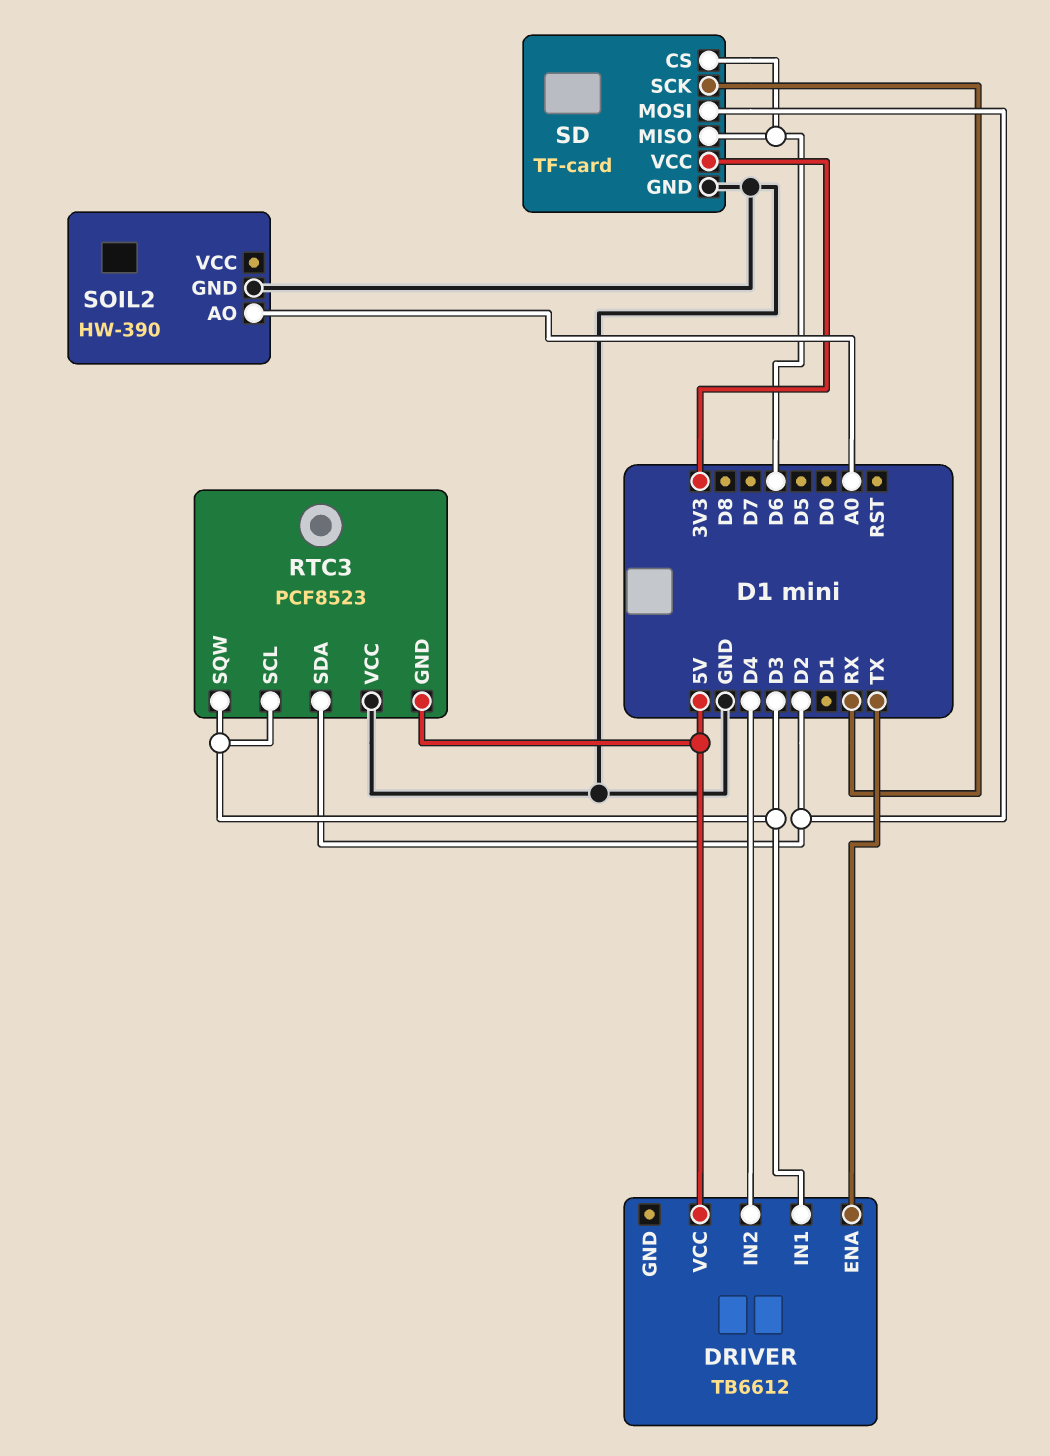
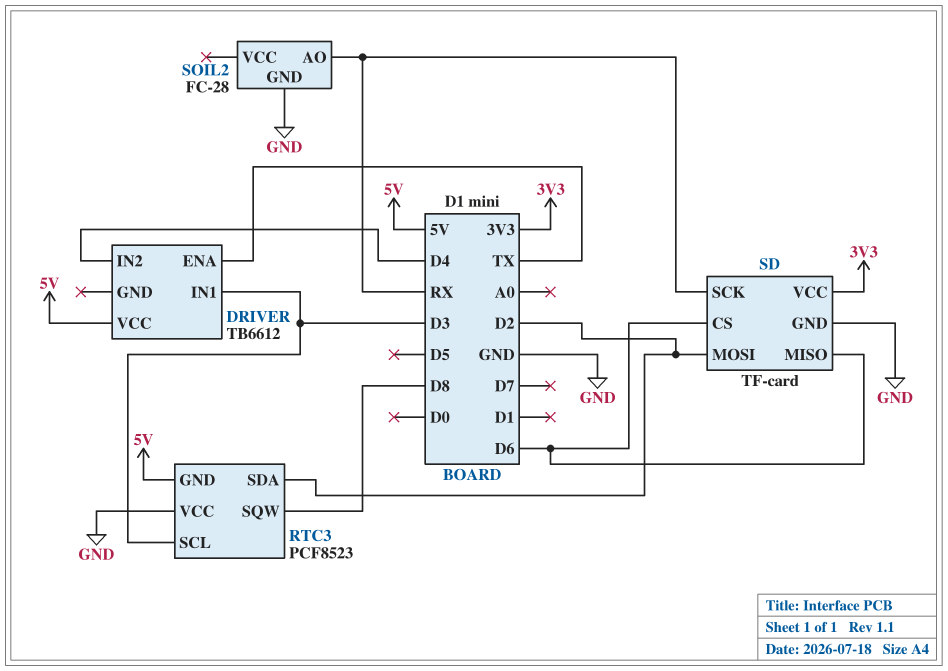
RTC3 pin SQW: D3 -> D8
SOIL2: HW-390 -> FC-28
SOIL2 pin AO: A0 -> RX

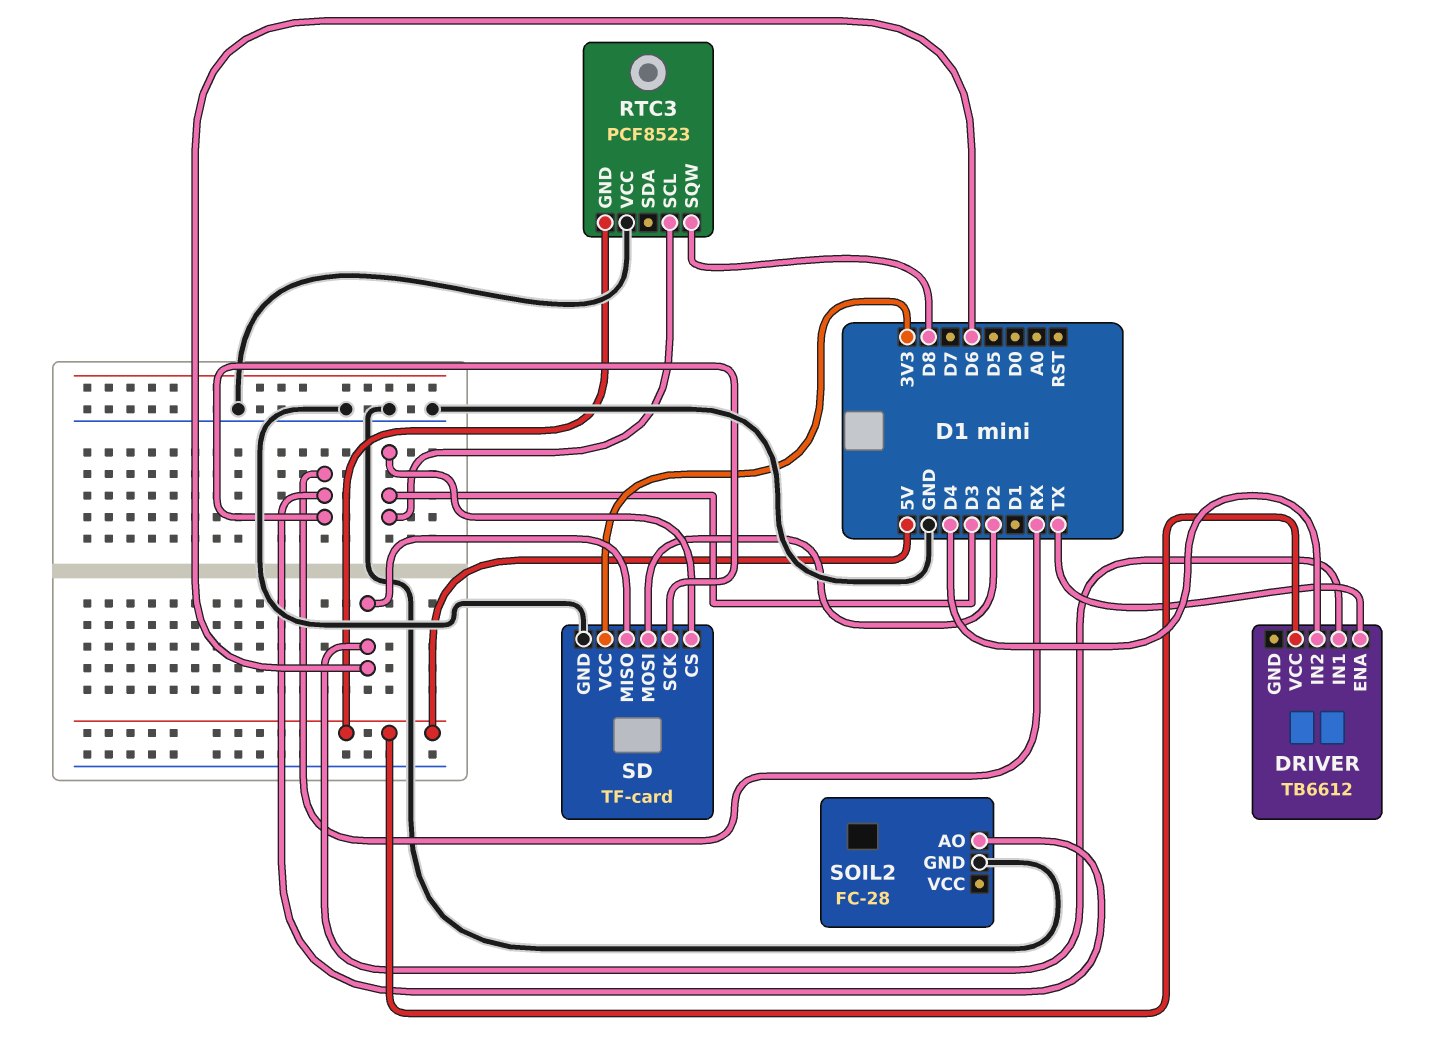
DRIVER pin IN1: D3 -> D6
RTC3 pin SDA: D2 -> none
SD pin CS: D6 -> D3

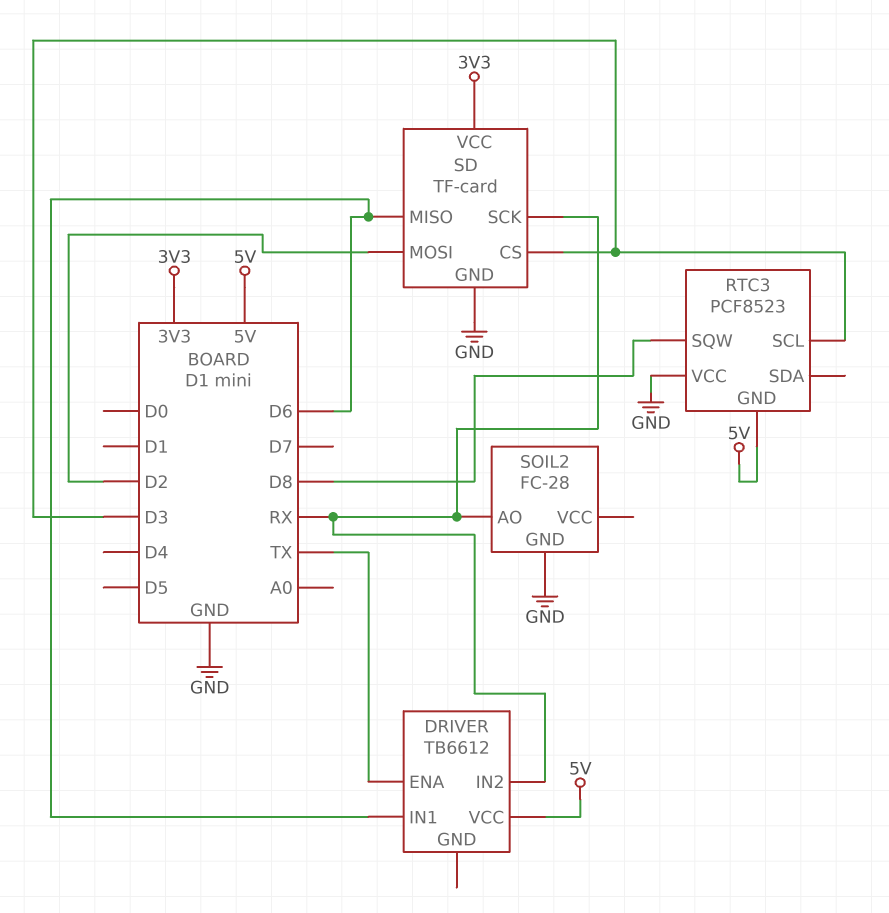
DRIVER pin IN2: D4 -> RX

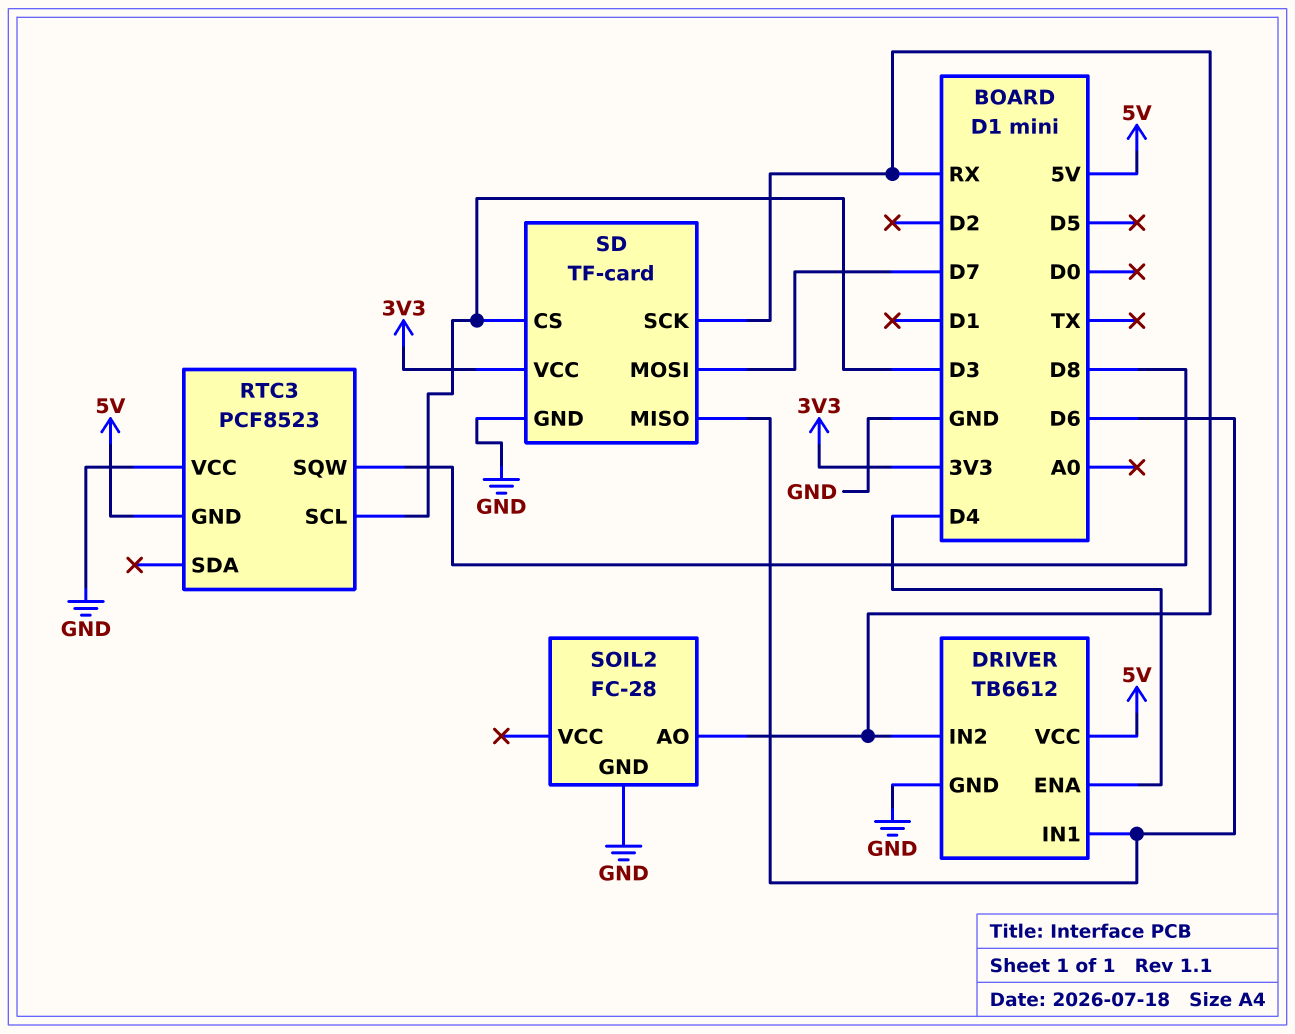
DRIVER pin ENA: TX -> D4
DRIVER pin GND: none -> GND
SD pin MOSI: D2 -> D7

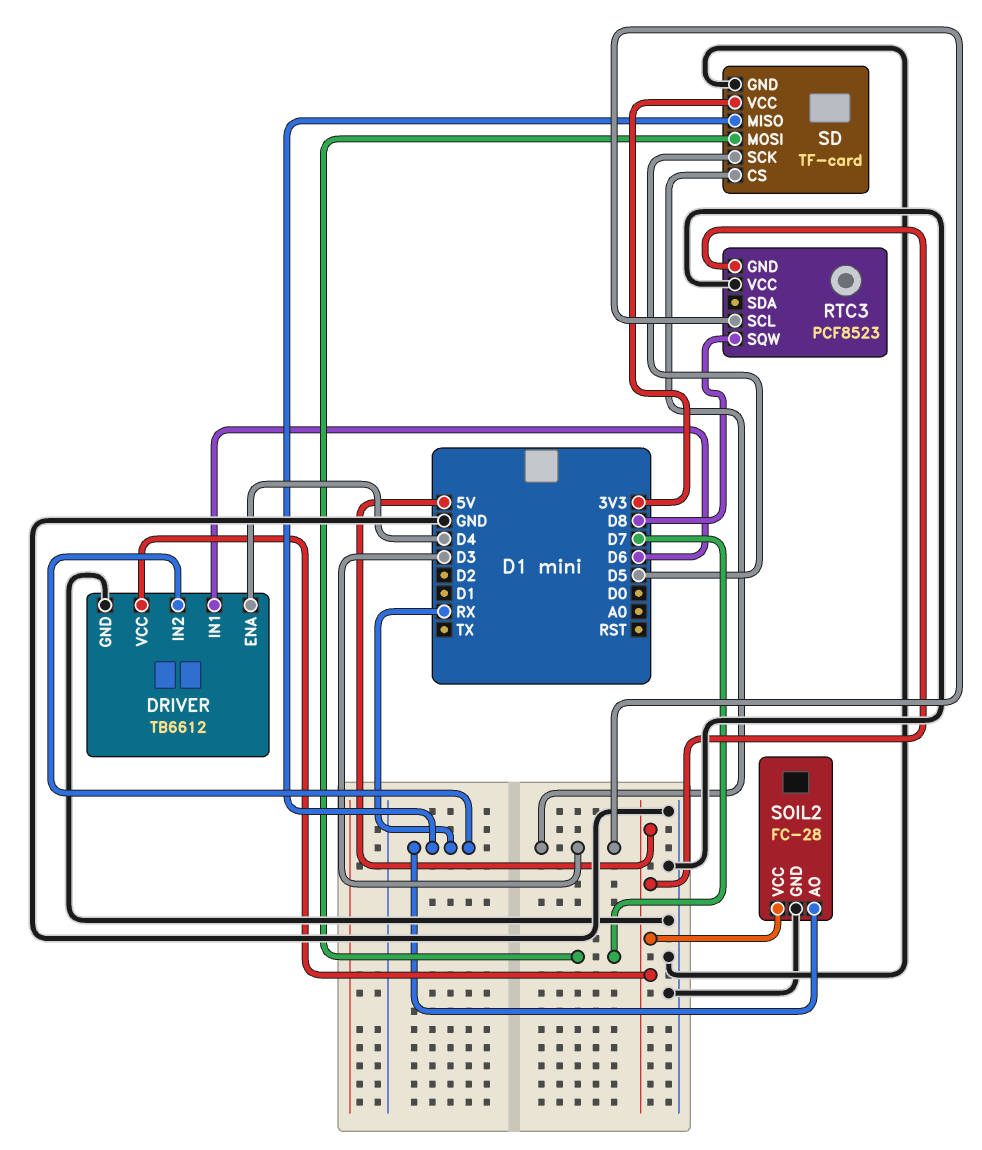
SD pin MISO: D6 -> RX
SD pin SCK: RX -> D5
SOIL2 pin VCC: none -> 5V

